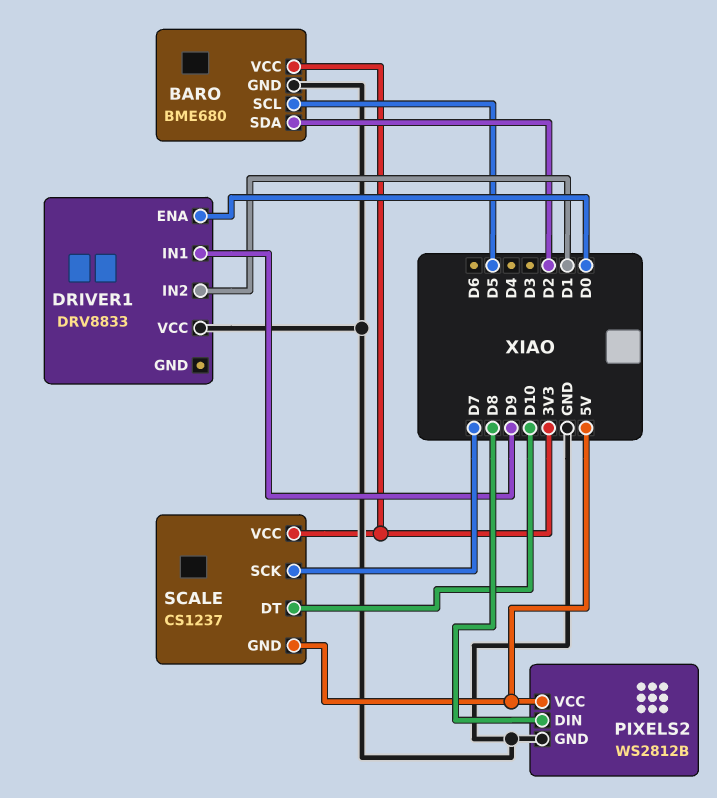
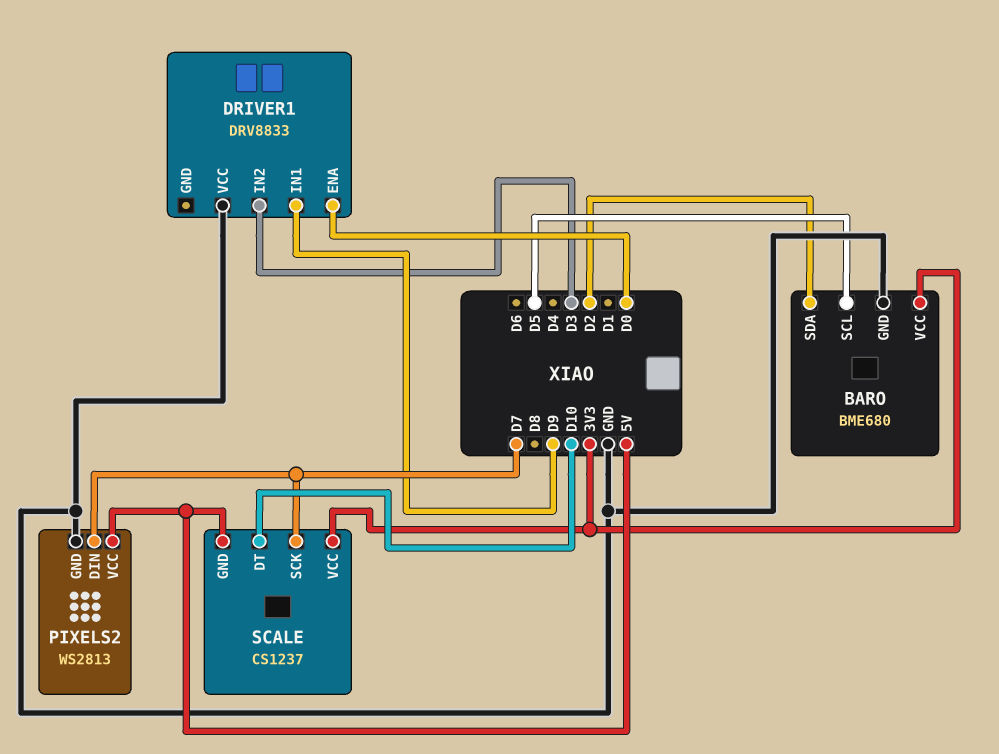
DRIVER1 pin IN2: D1 -> D3
PIXELS2: WS2812B -> WS2813
PIXELS2 pin DIN: D8 -> D7

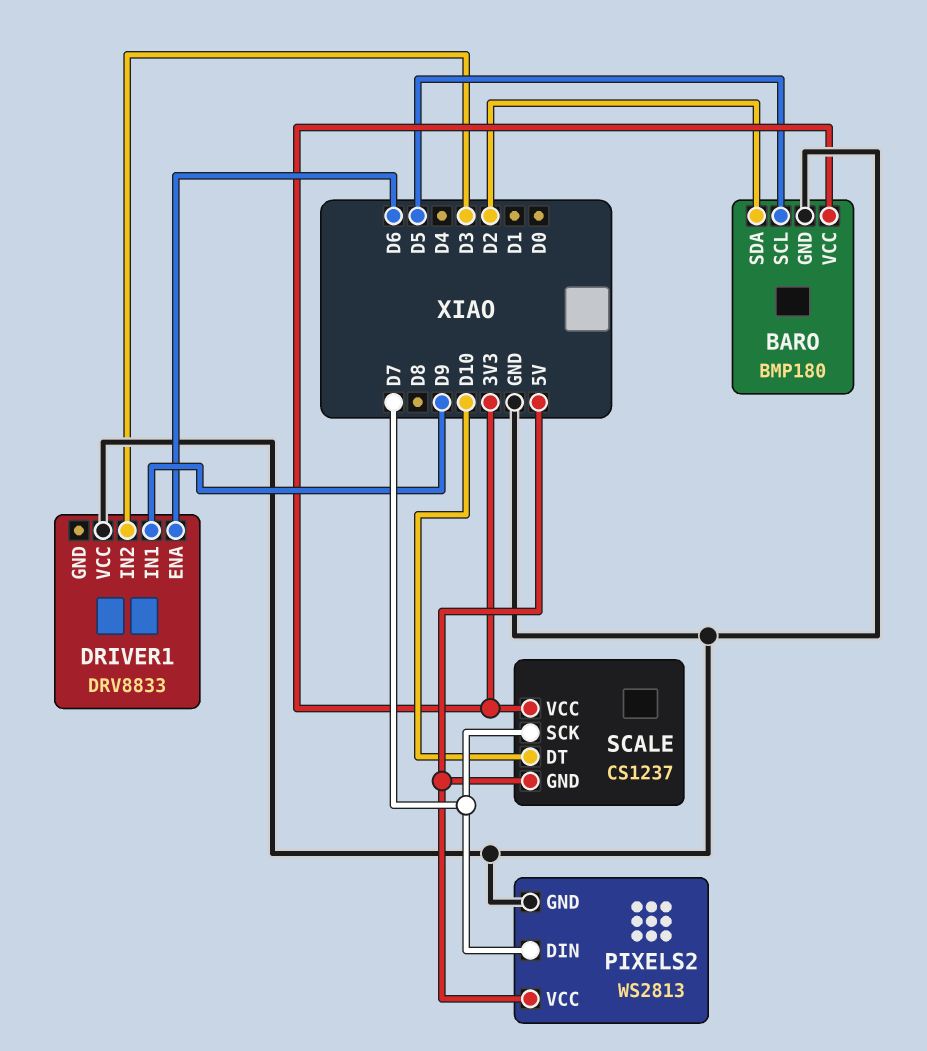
BARO: BME680 -> BMP180
DRIVER1 pin ENA: D0 -> D6

